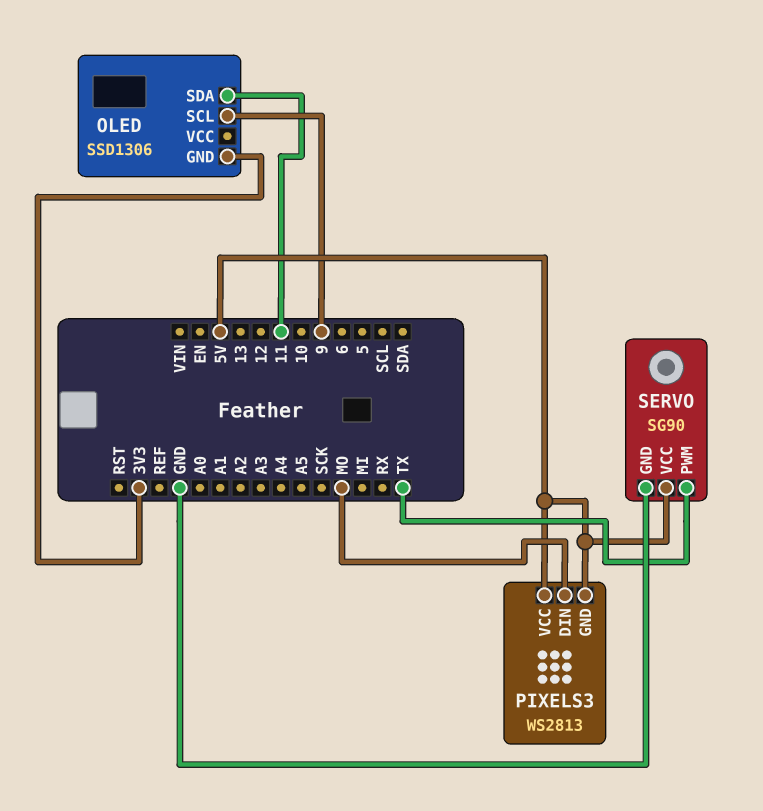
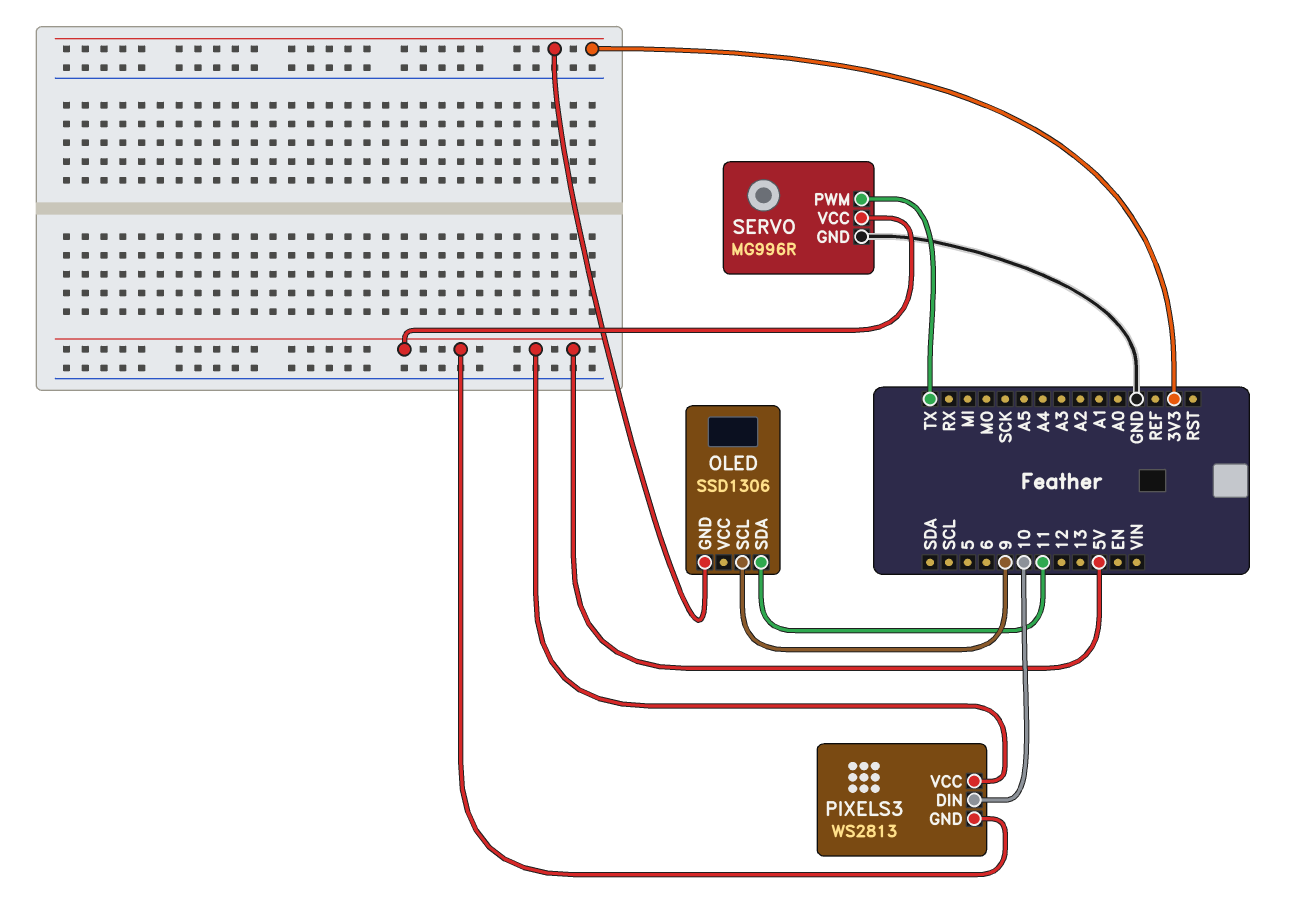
PIXELS3 pin DIN: MO -> 10
SERVO: SG90 -> MG996R

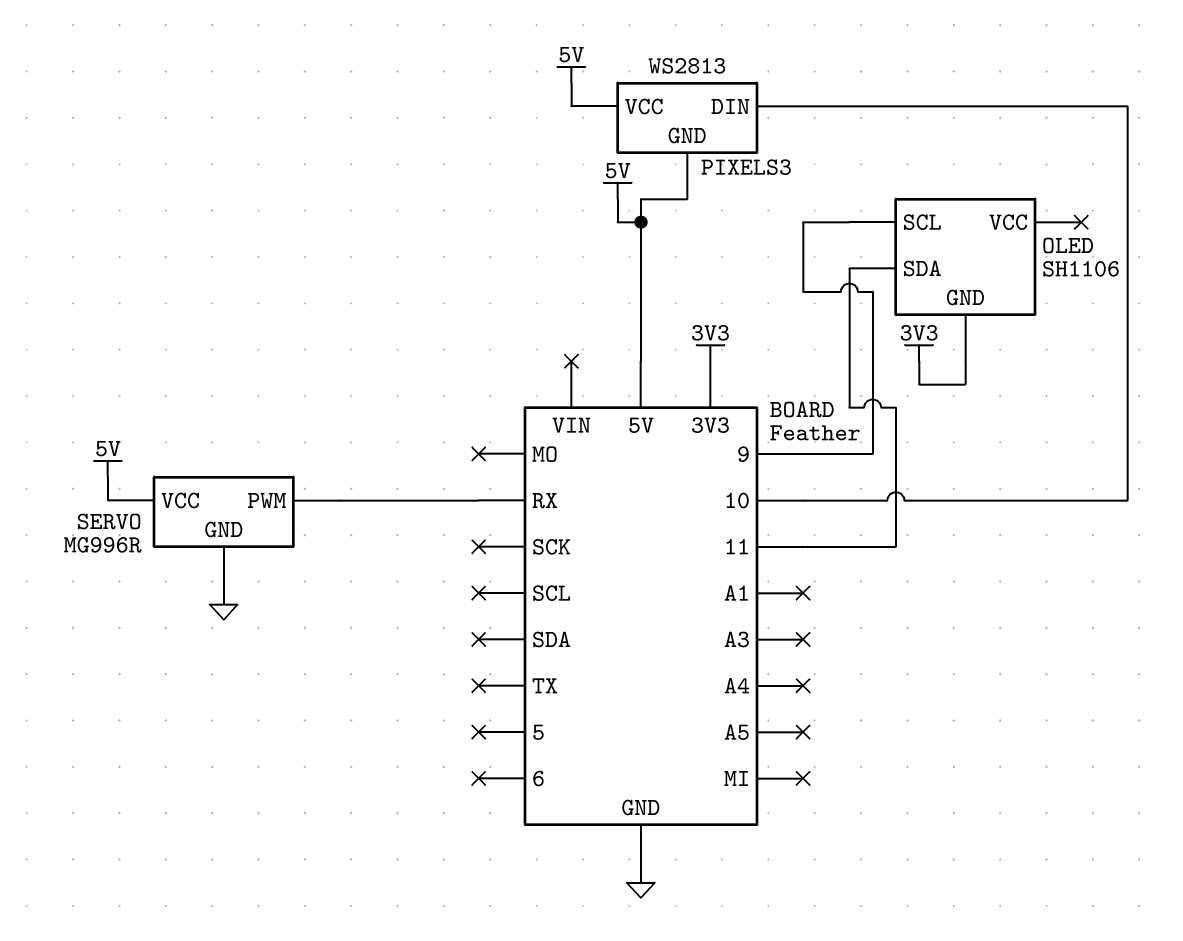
OLED: SSD1306 -> SH1106
SERVO pin PWM: TX -> RX

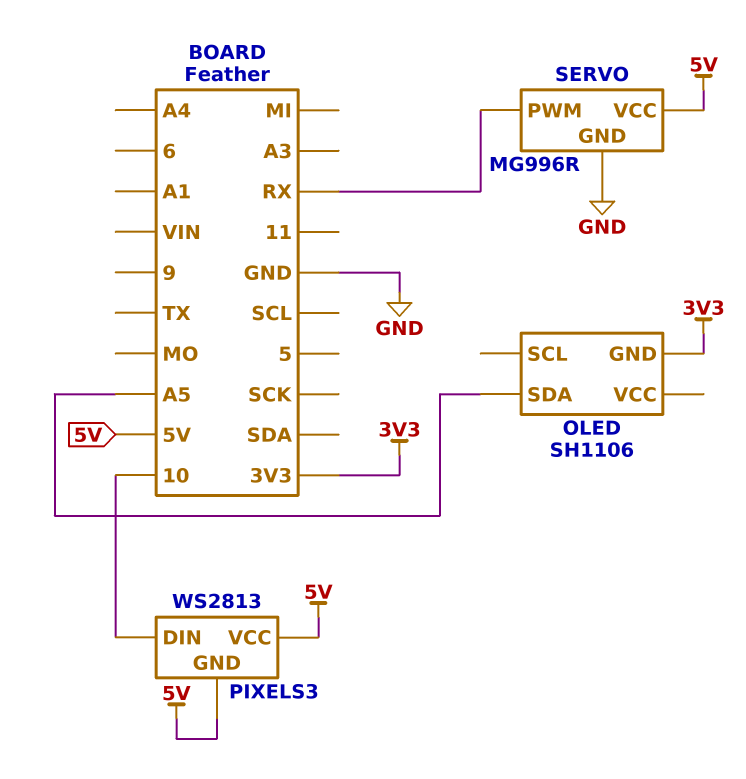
OLED pin SCL: 9 -> none
OLED pin SDA: 11 -> A5

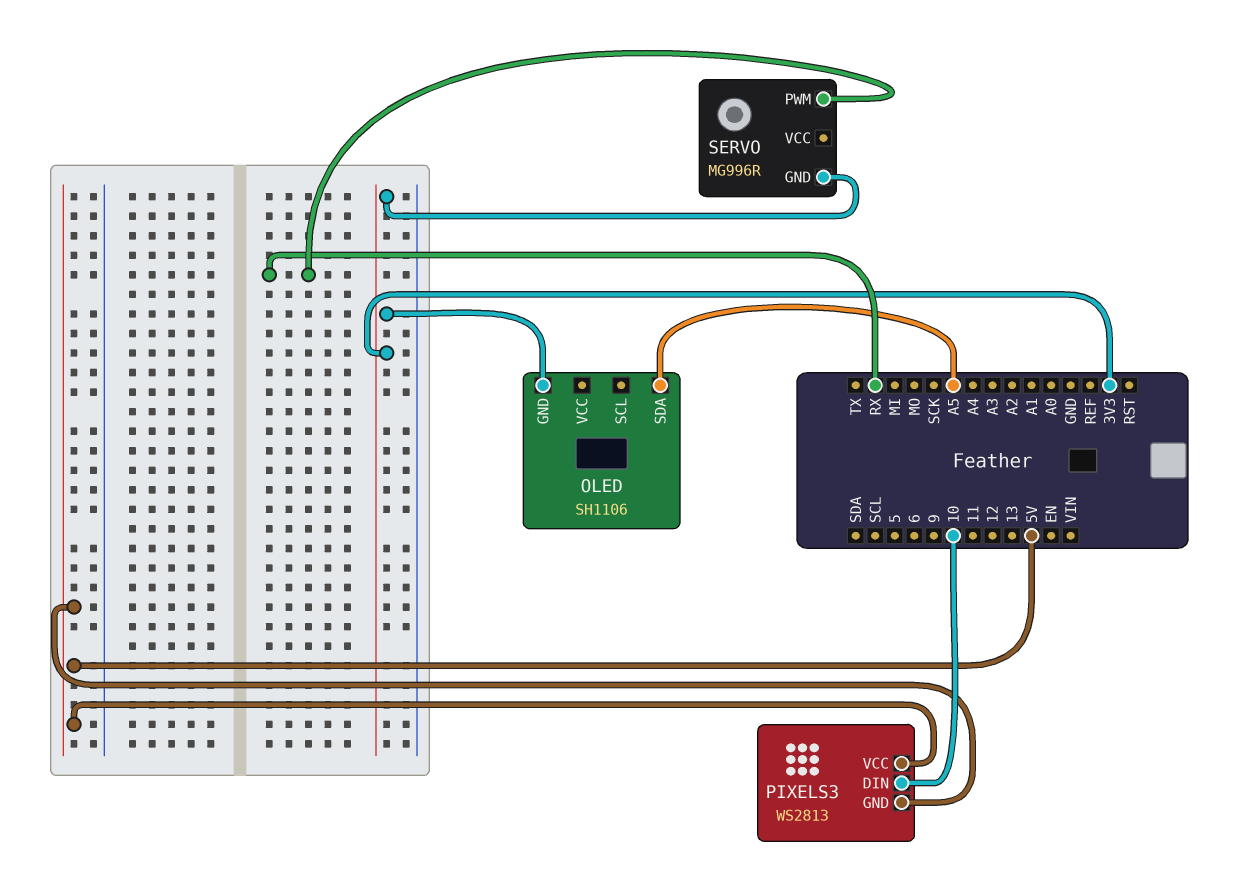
SERVO pin GND: GND -> 3V3
SERVO pin VCC: 5V -> none

